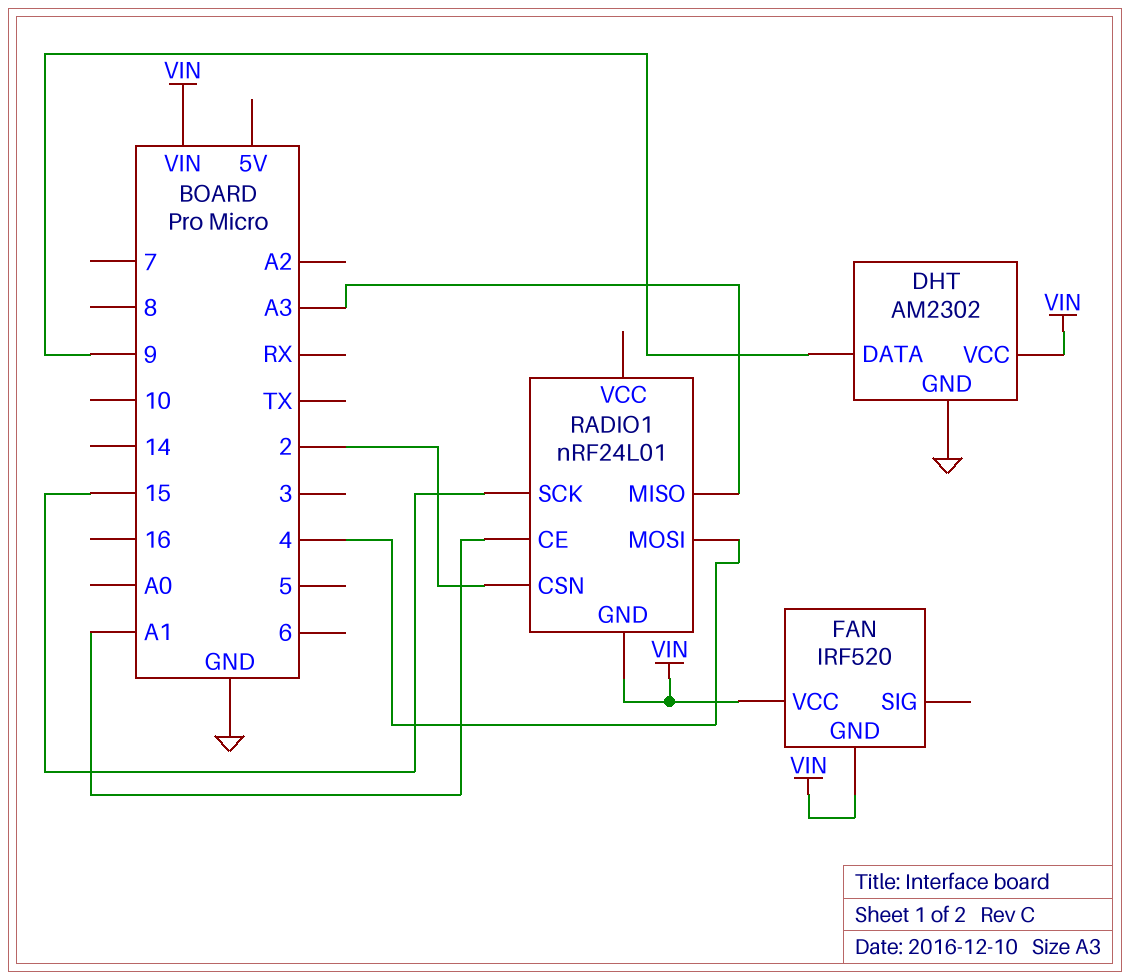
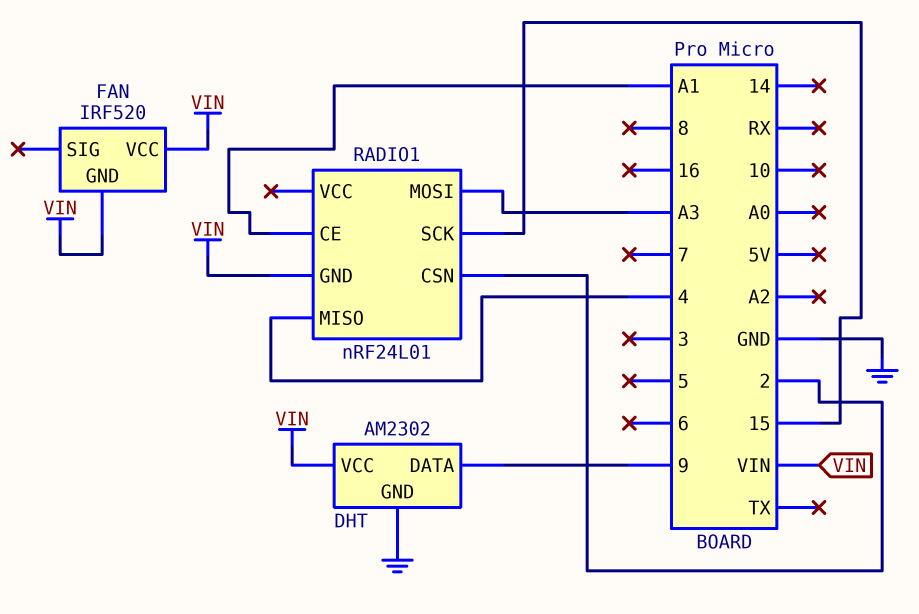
RADIO1 pin MISO: A3 -> 4
RADIO1 pin MOSI: 4 -> A3

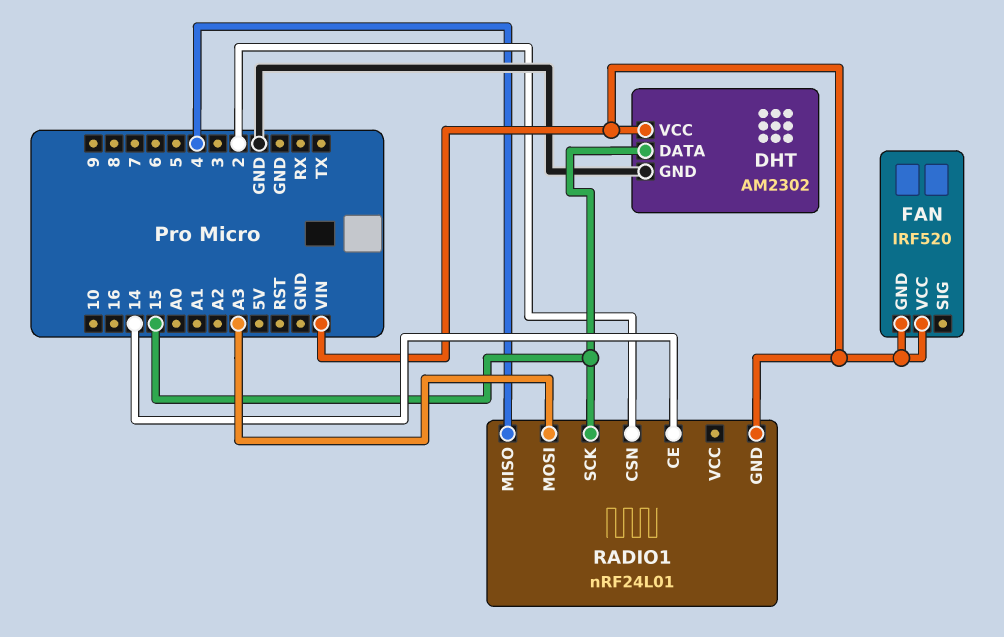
DHT pin DATA: 9 -> 15
RADIO1 pin CE: A1 -> 14

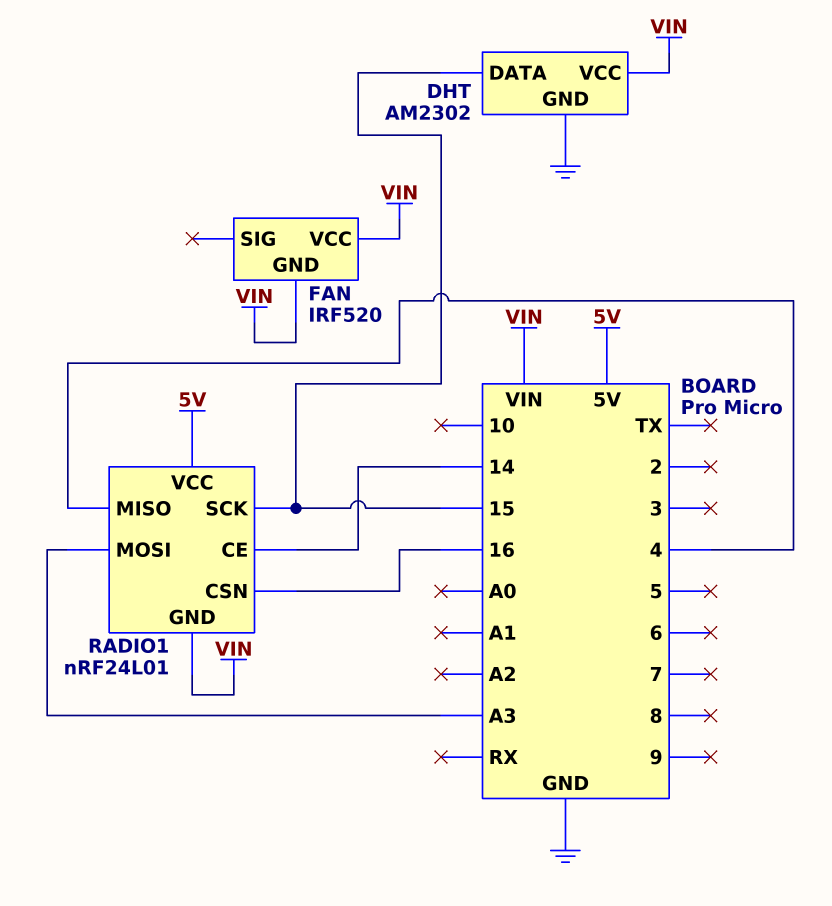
RADIO1 pin CSN: 2 -> 16
RADIO1 pin VCC: none -> 5V

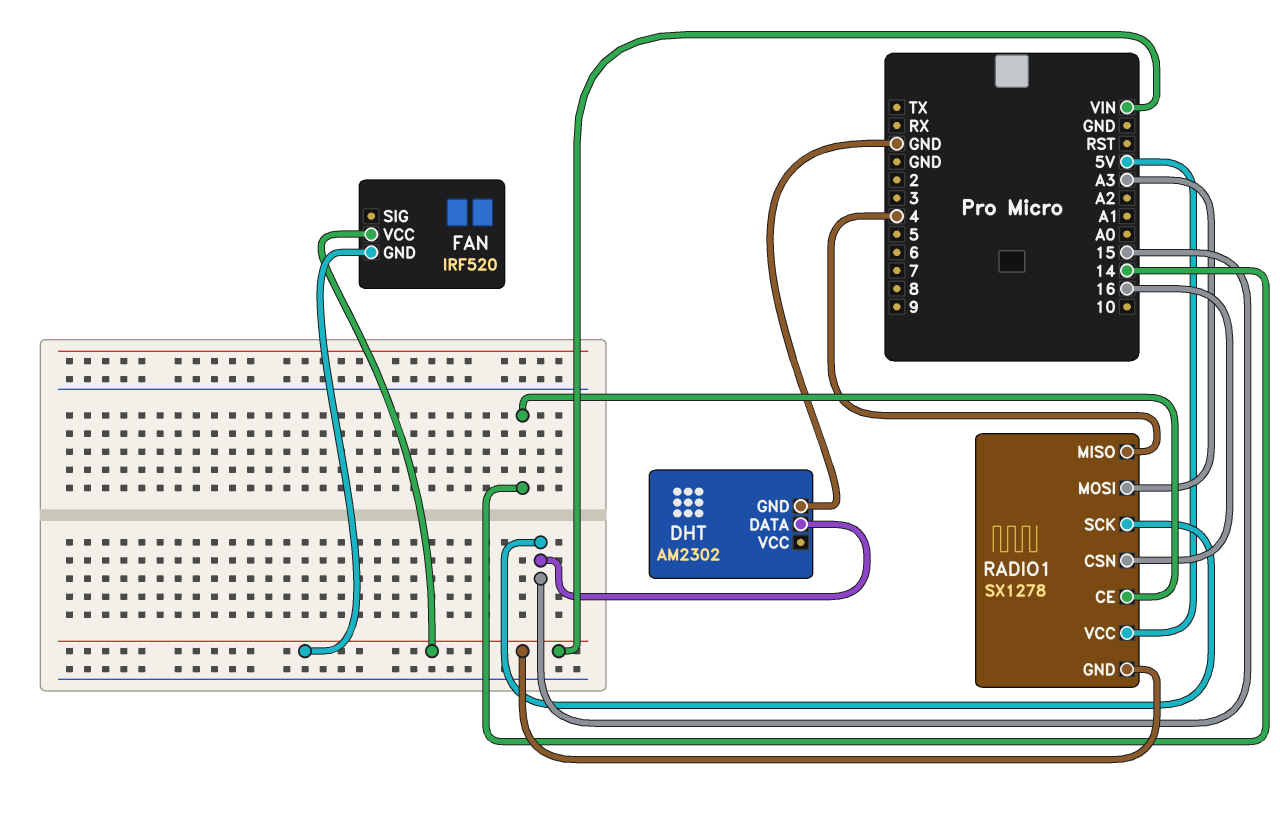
DHT pin VCC: VIN -> none
RADIO1: nRF24L01 -> SX1278

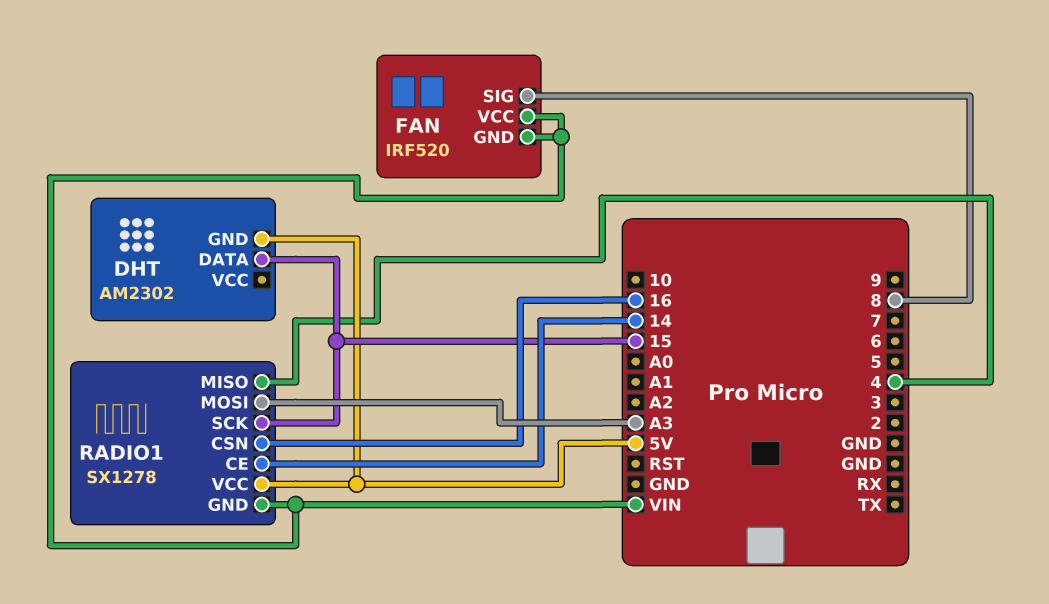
DHT pin GND: GND -> 5V
FAN pin SIG: none -> 8

